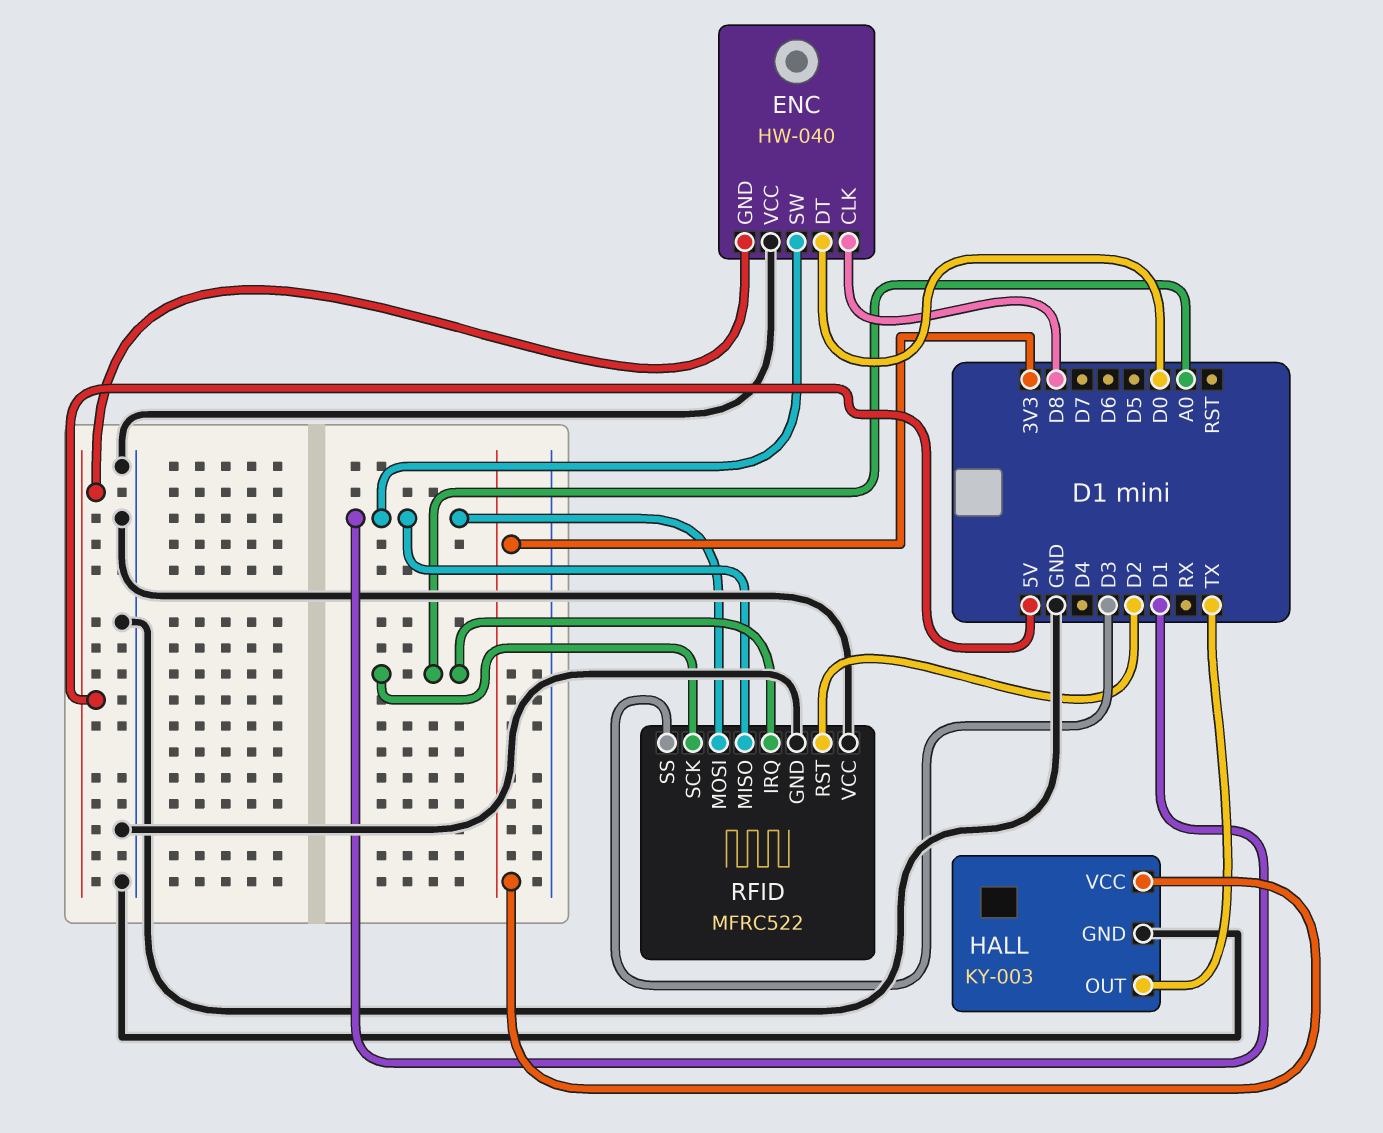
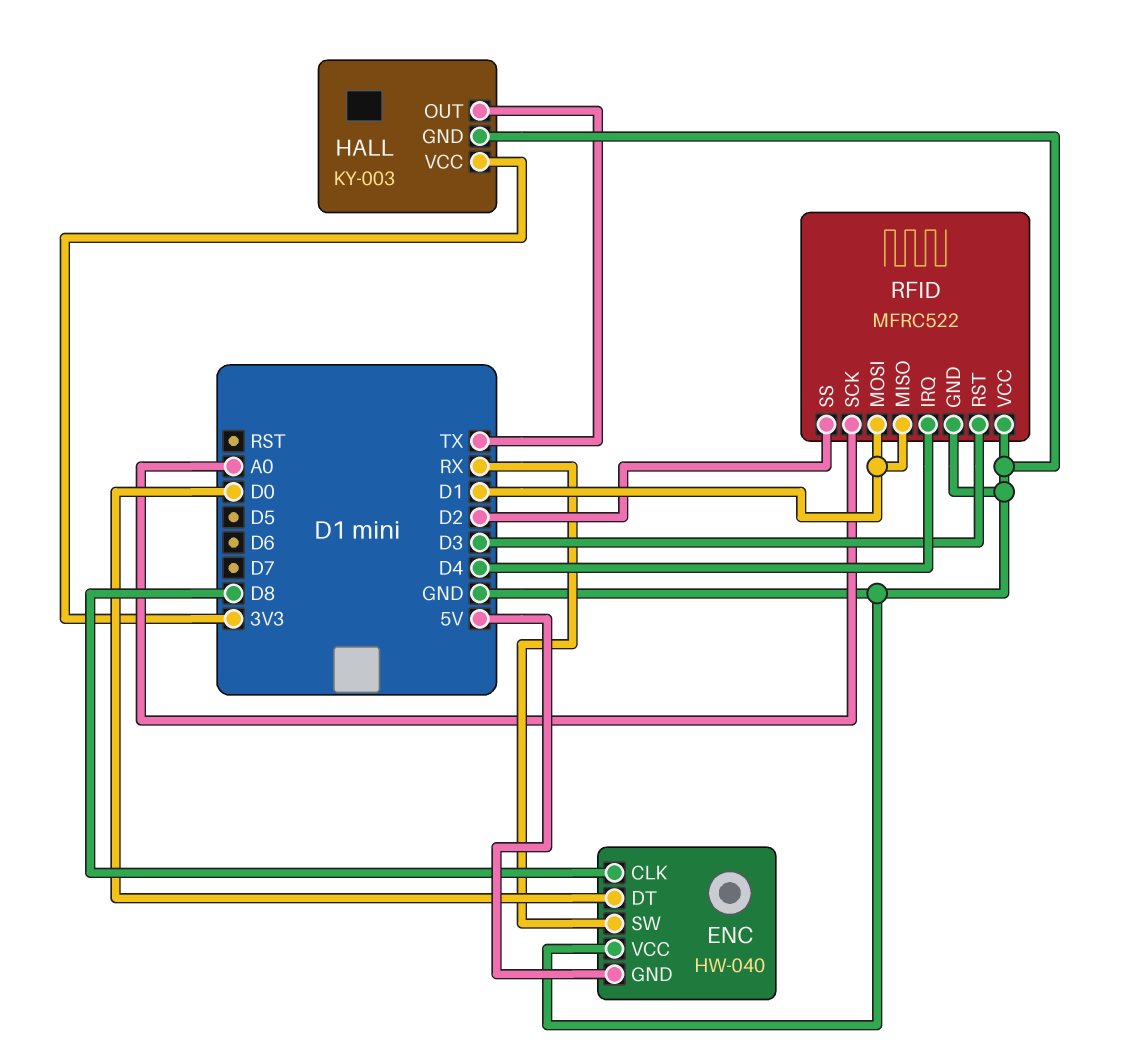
ENC pin SW: D1 -> RX
RFID pin IRQ: A0 -> D4
RFID pin RST: D2 -> D3
RFID pin SS: D3 -> D2

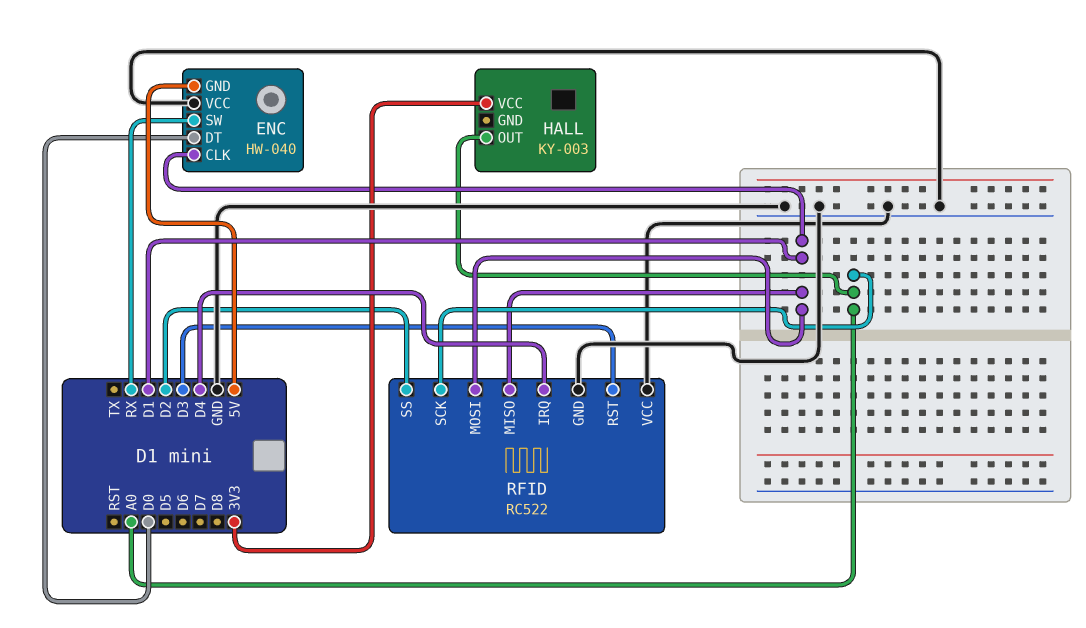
ENC pin CLK: D8 -> D1
HALL pin GND: GND -> none
HALL pin OUT: TX -> A0
RFID: MFRC522 -> RC522

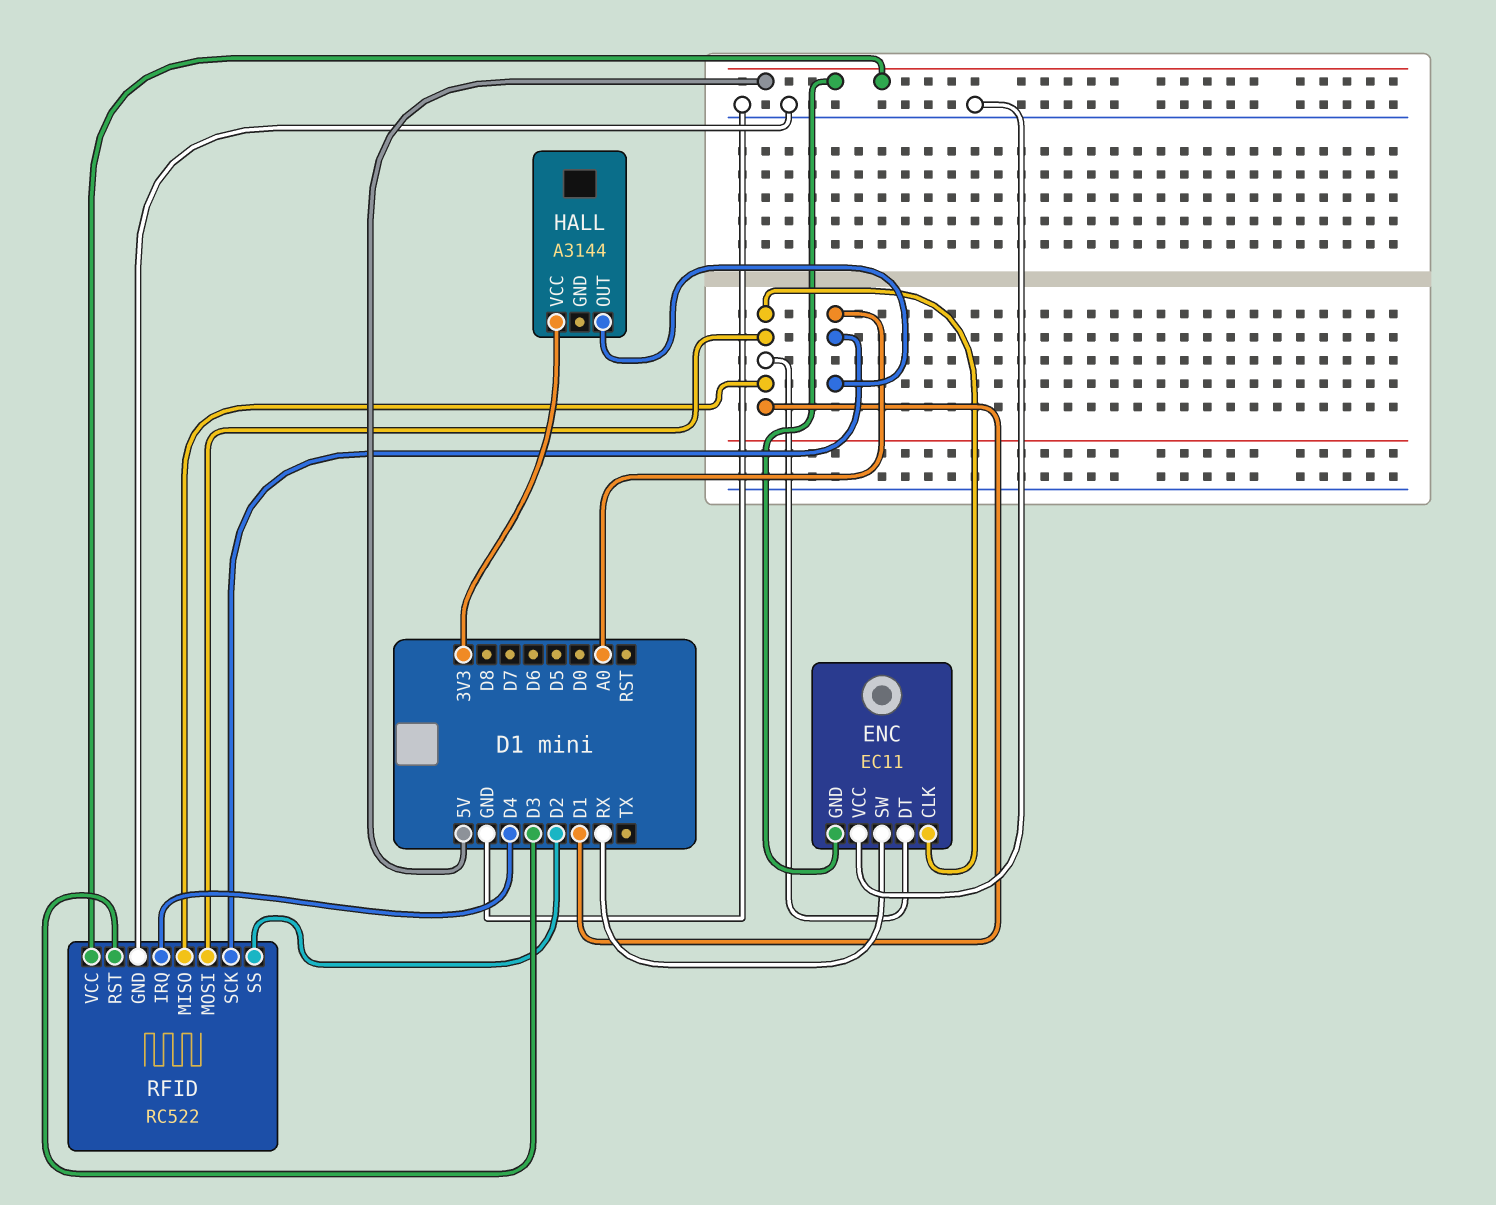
ENC: HW-040 -> EC11
ENC pin DT: D0 -> D1
HALL: KY-003 -> A3144
RFID pin VCC: GND -> 5V

